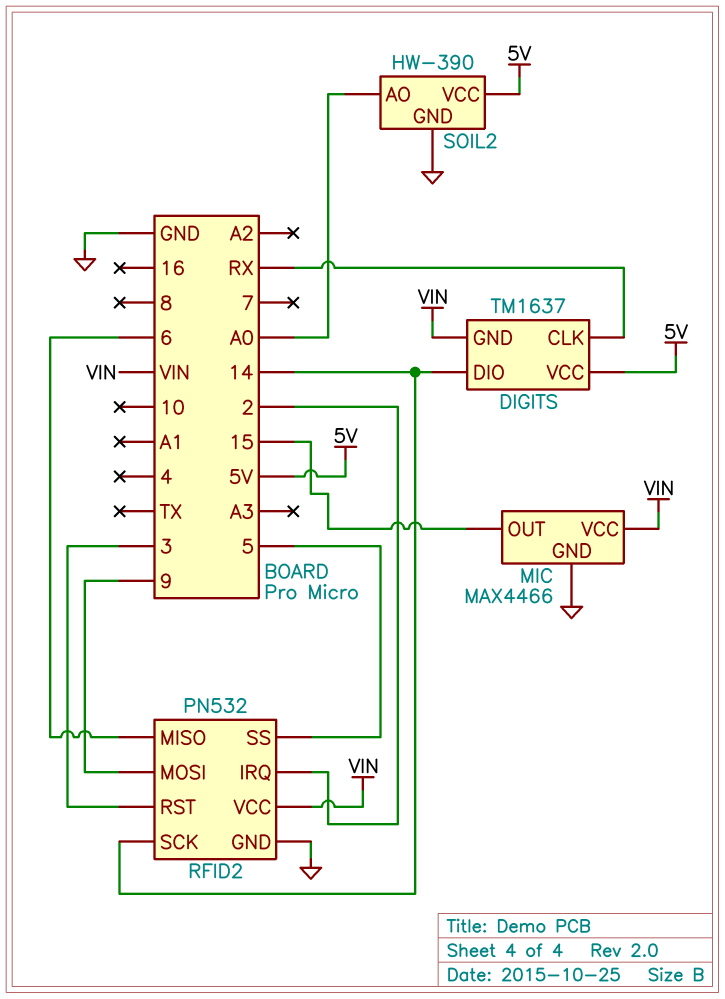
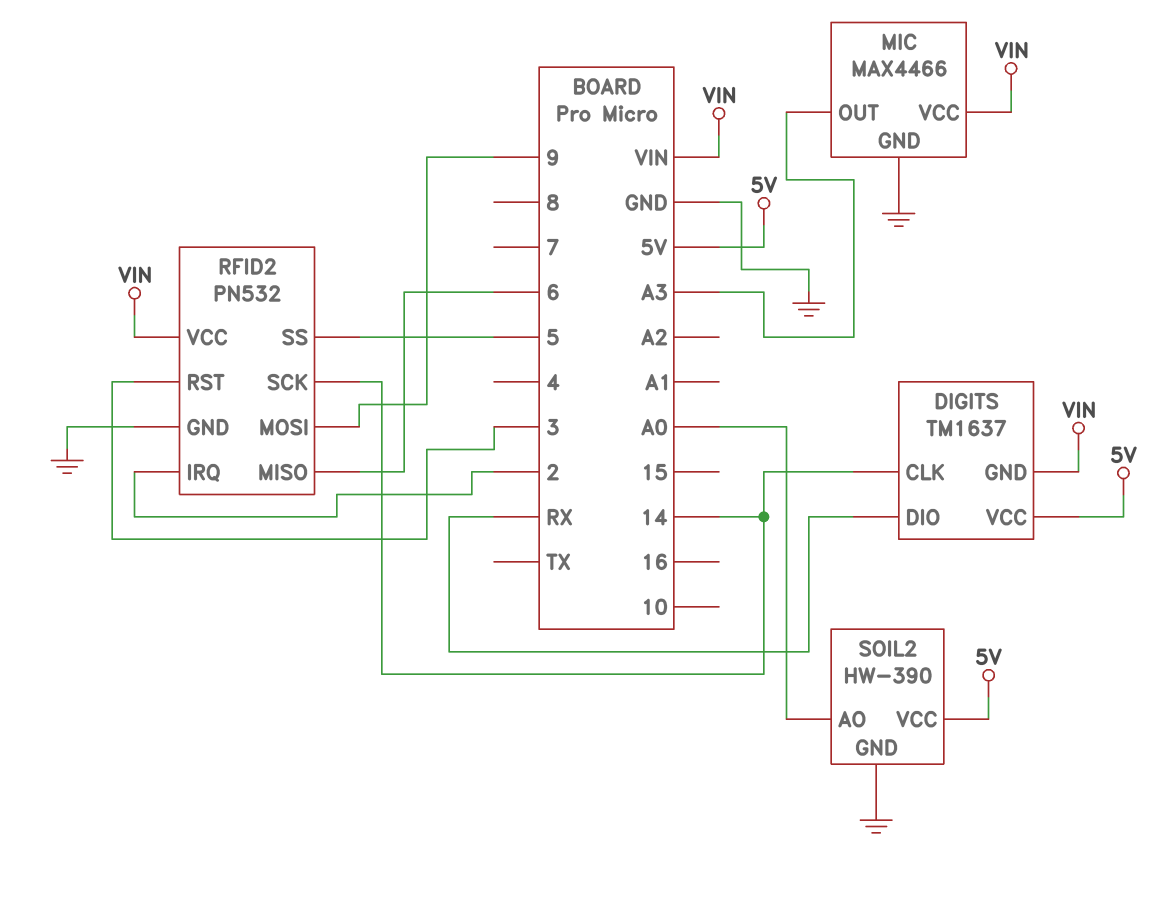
DIGITS pin CLK: RX -> 14
DIGITS pin DIO: 14 -> RX
MIC pin OUT: 15 -> A3

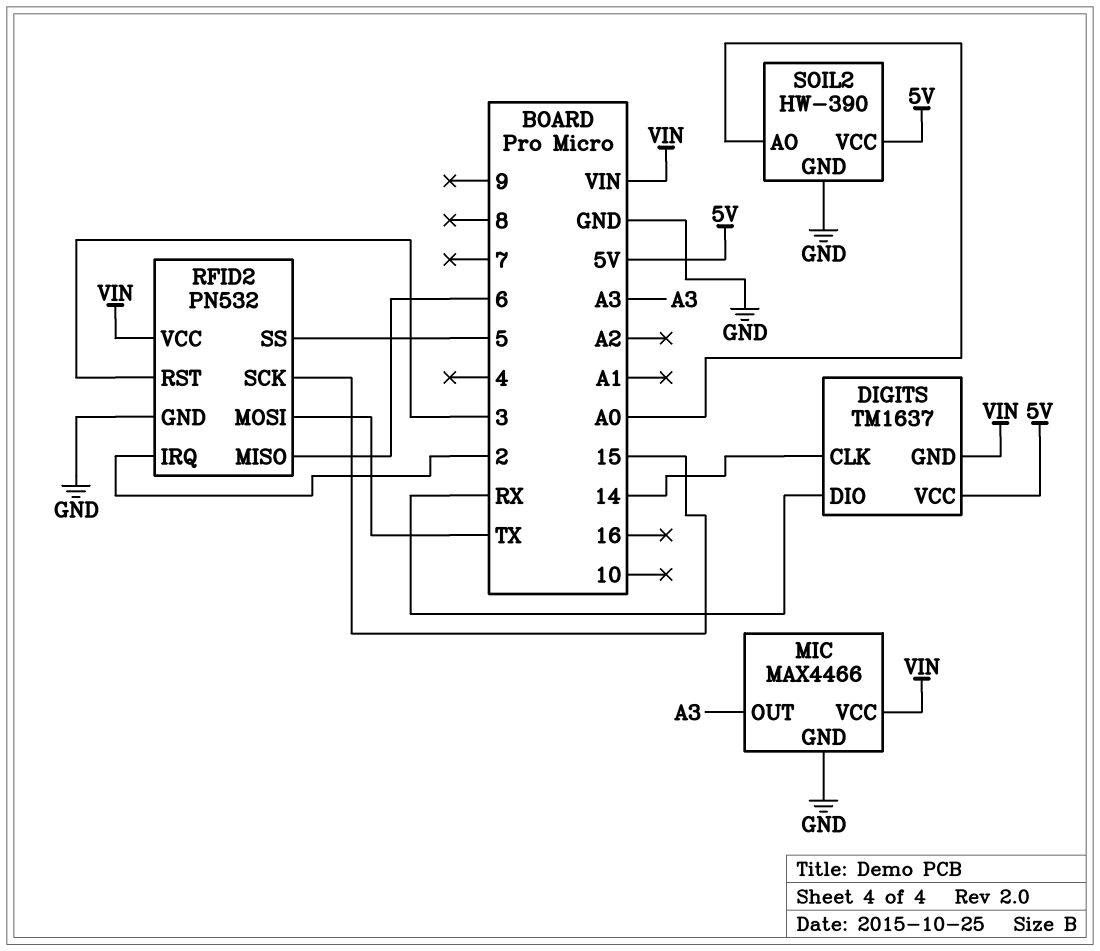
RFID2 pin MOSI: 9 -> TX
RFID2 pin SCK: 14 -> 15

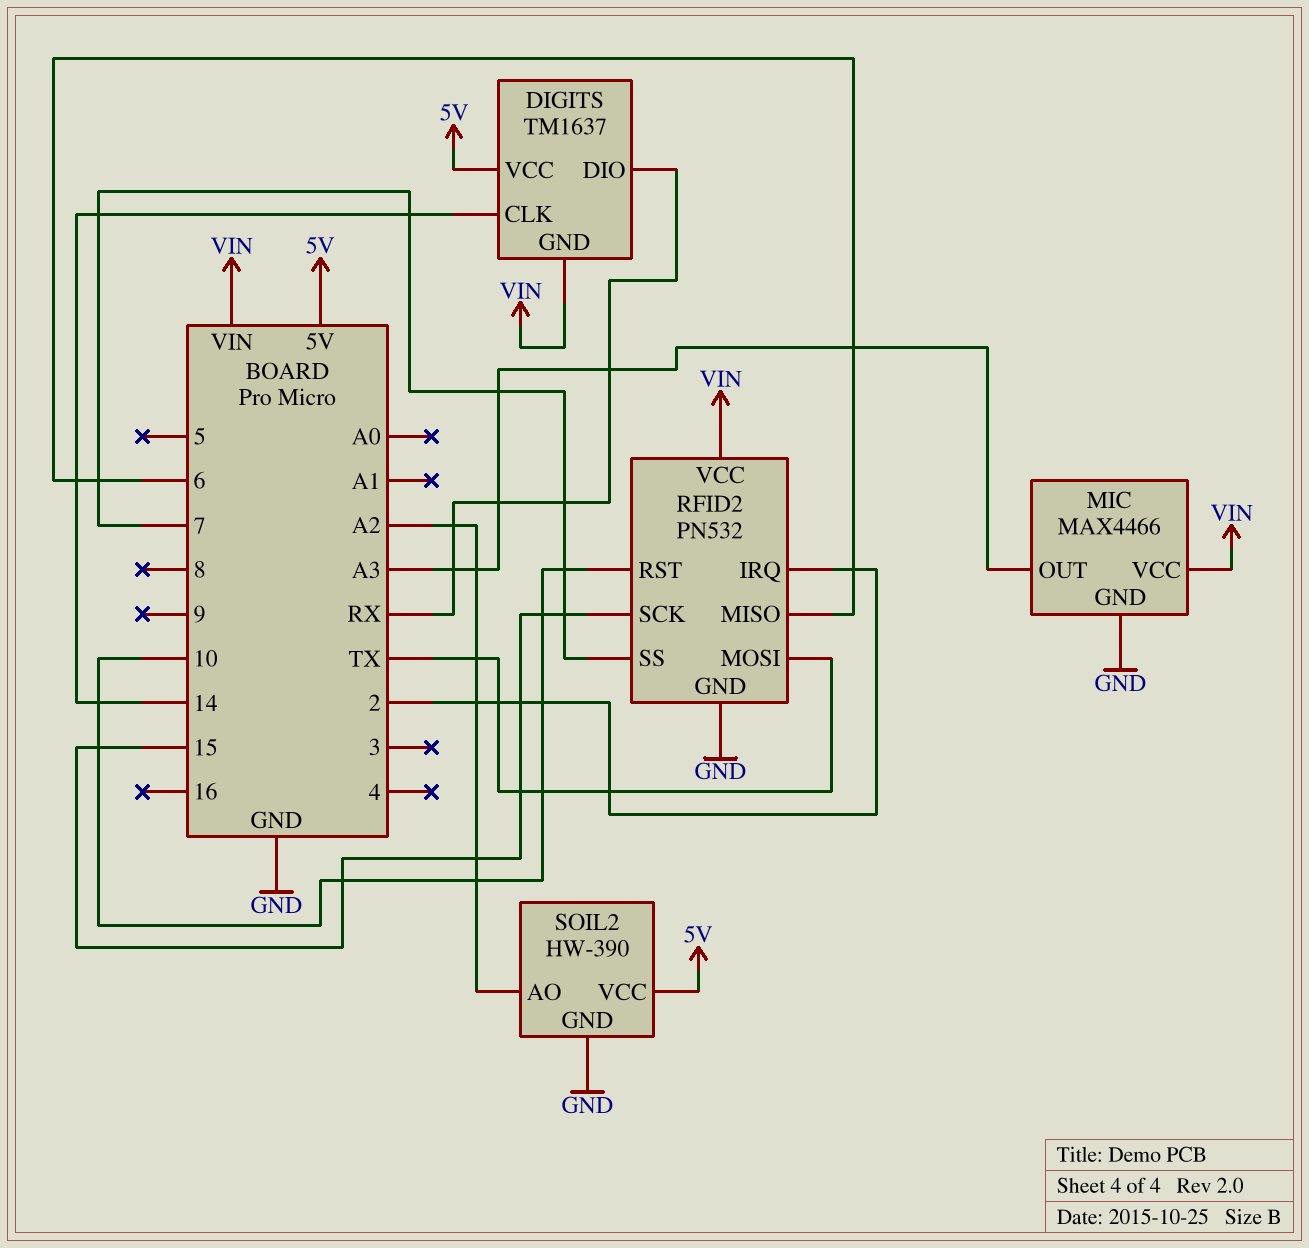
RFID2 pin RST: 3 -> 10
RFID2 pin SS: 5 -> 7
SOIL2 pin AO: A0 -> A2

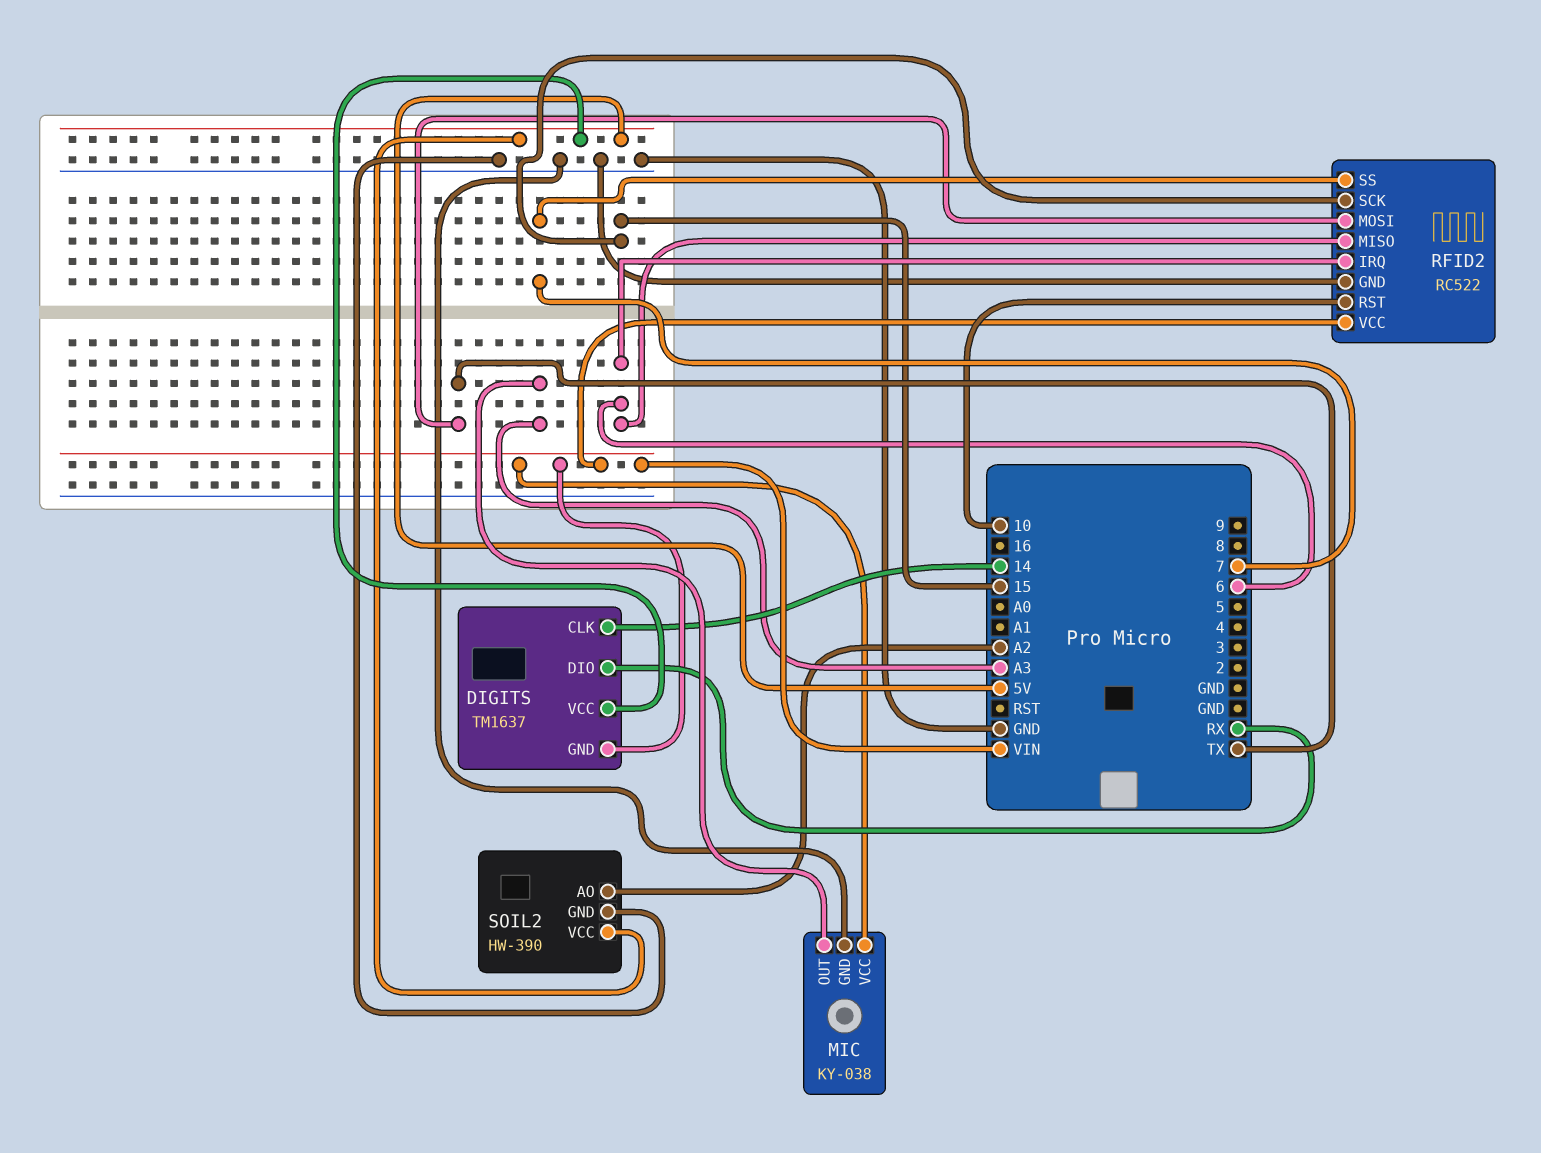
MIC: MAX4466 -> KY-038
RFID2: PN532 -> RC522
RFID2 pin IRQ: 2 -> 6

